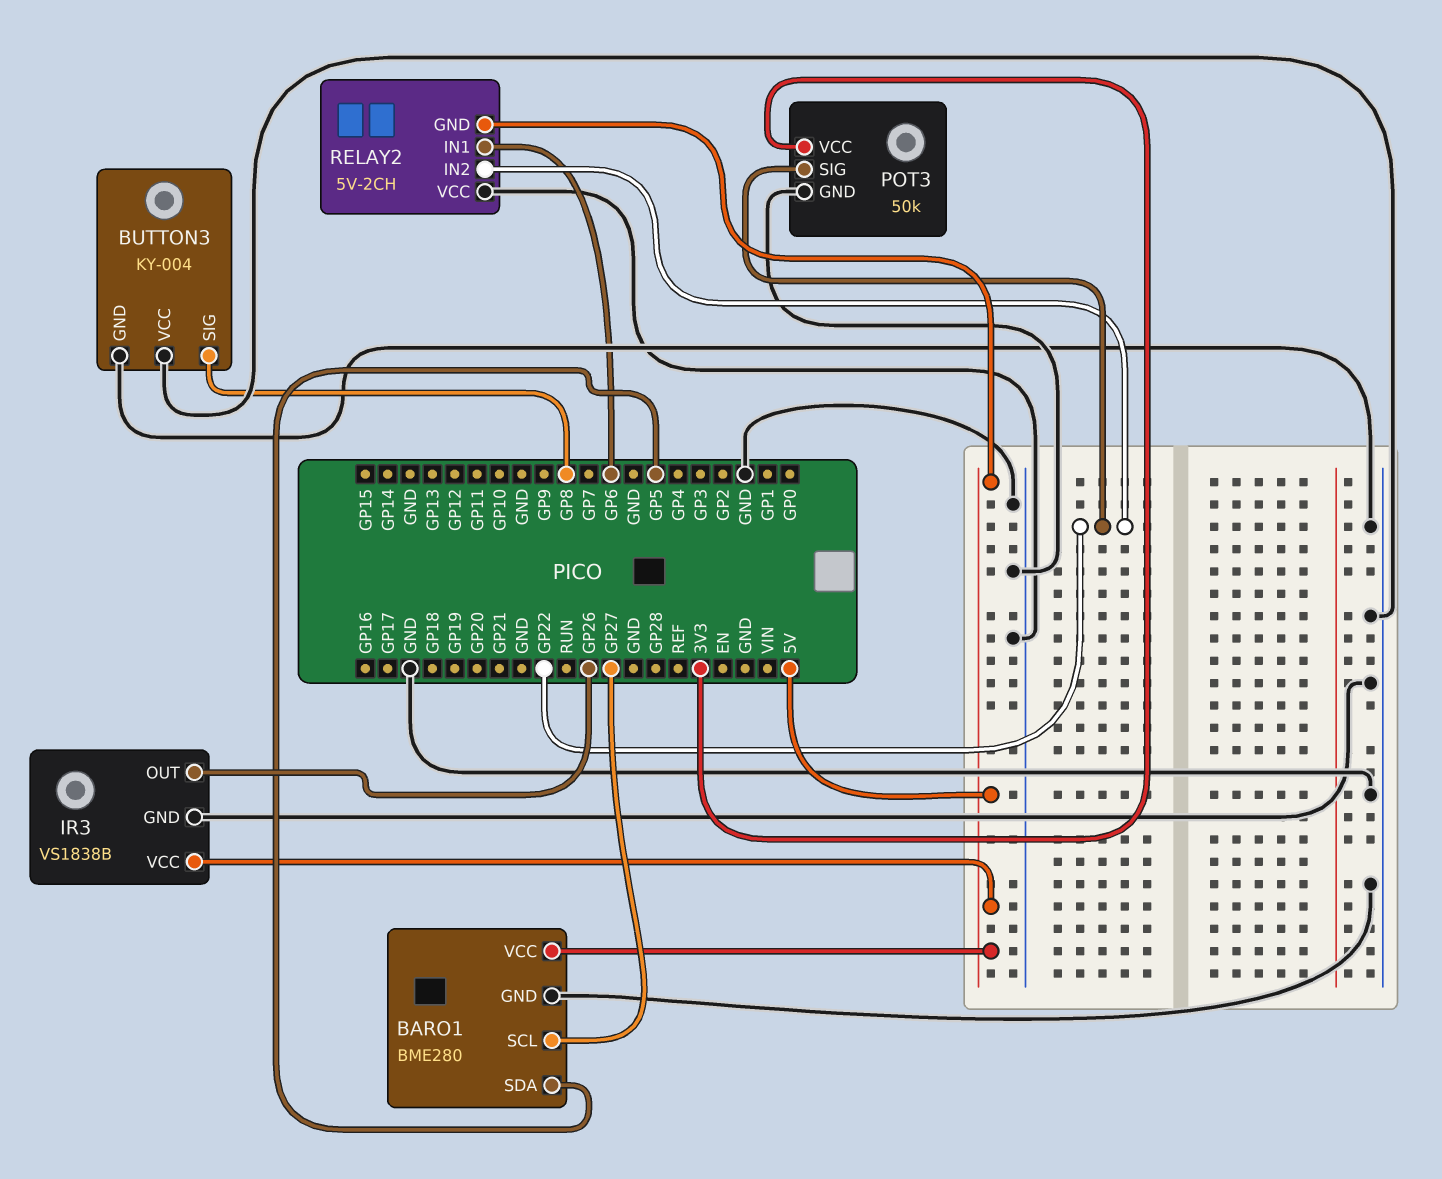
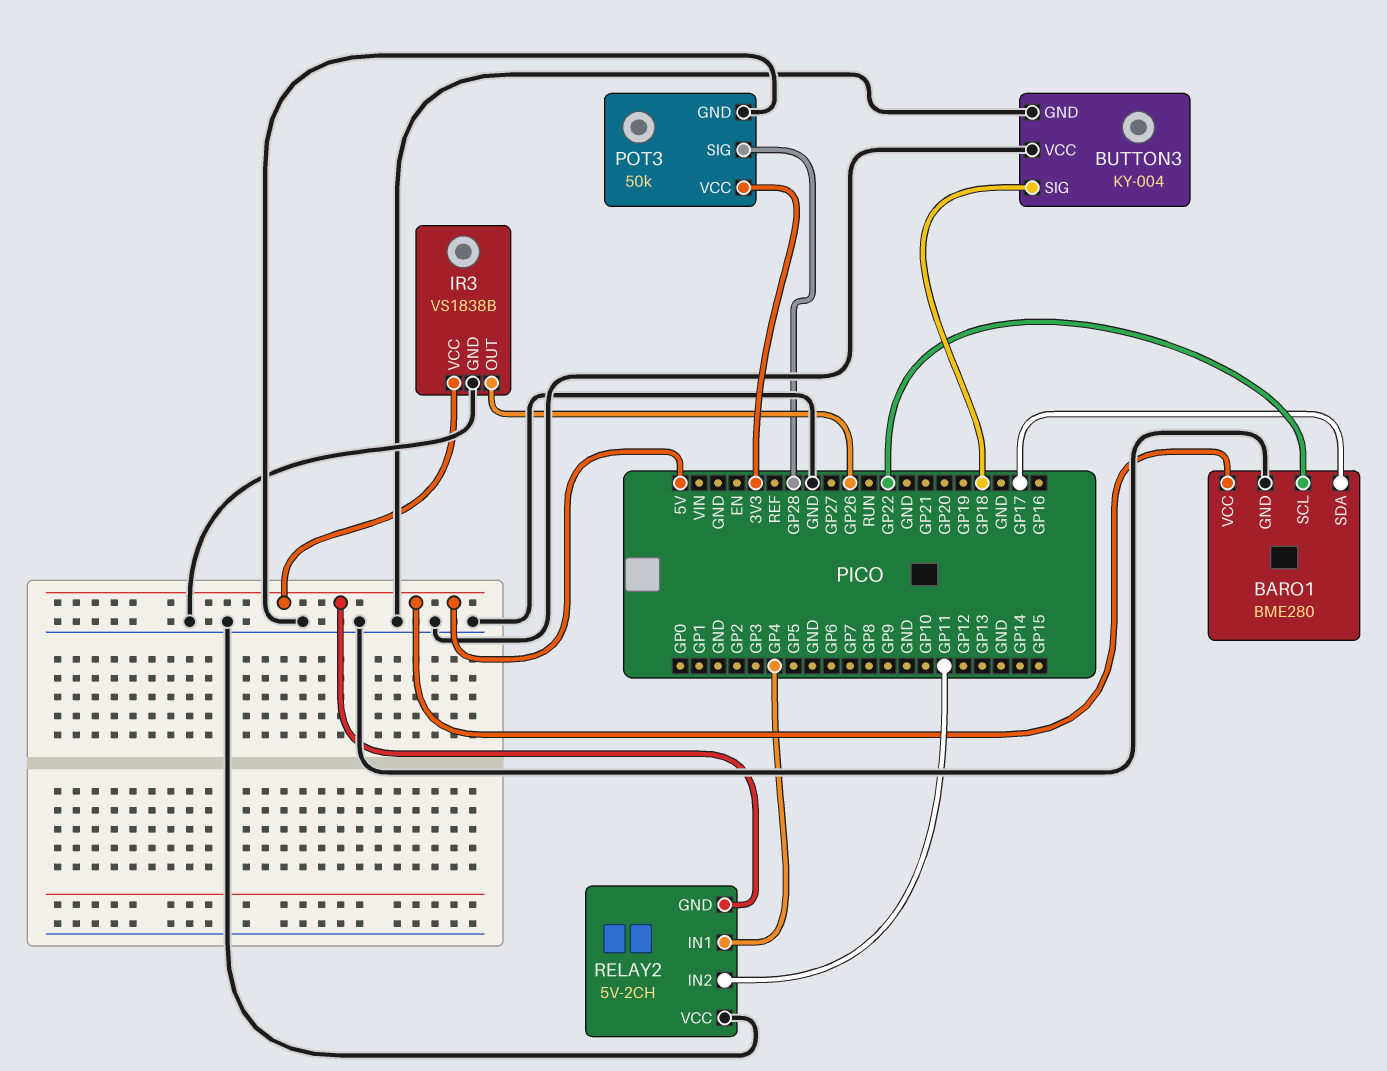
BARO1 pin SCL: GP27 -> GP22
BARO1 pin SDA: GP5 -> GP17
BUTTON3 pin SIG: GP8 -> GP18
POT3 pin SIG: GP22 -> GP28
RELAY2 pin IN1: GP6 -> GP4
RELAY2 pin IN2: GP22 -> GP11

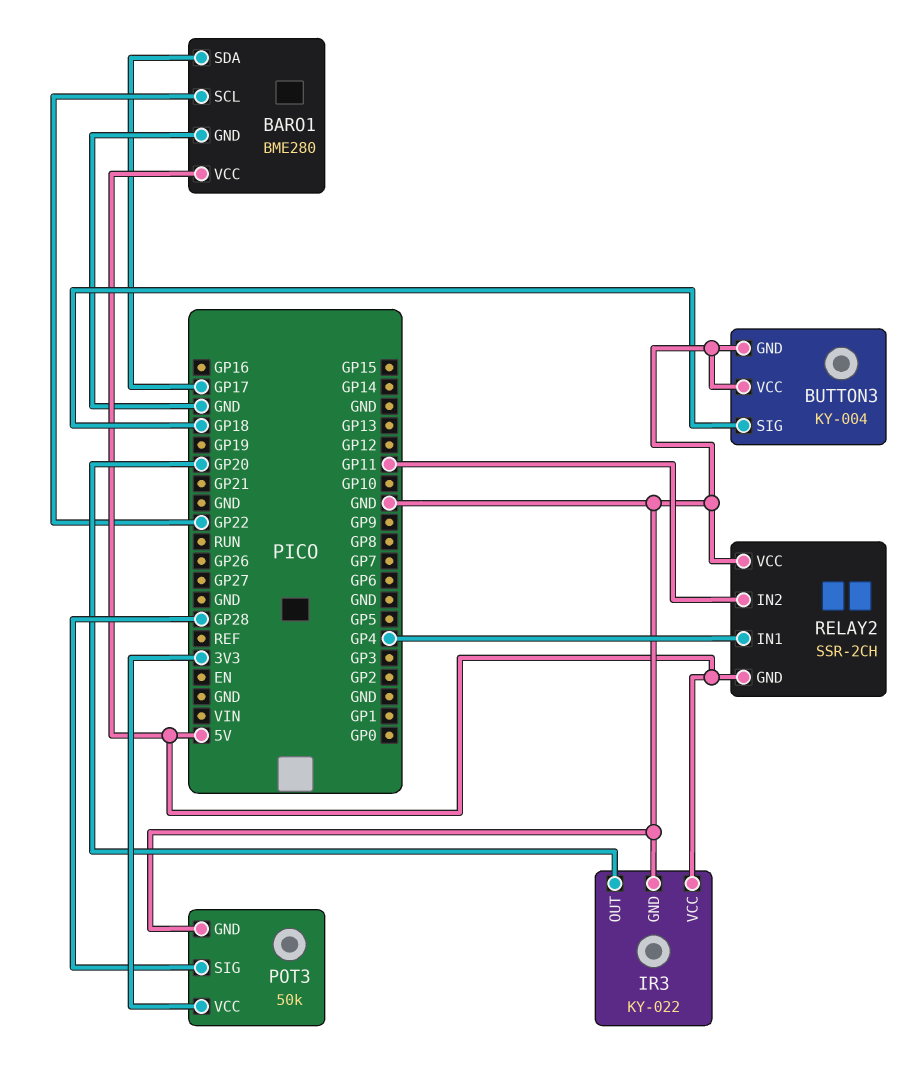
IR3: VS1838B -> KY-022
IR3 pin OUT: GP26 -> GP20
RELAY2: 5V-2CH -> SSR-2CH

